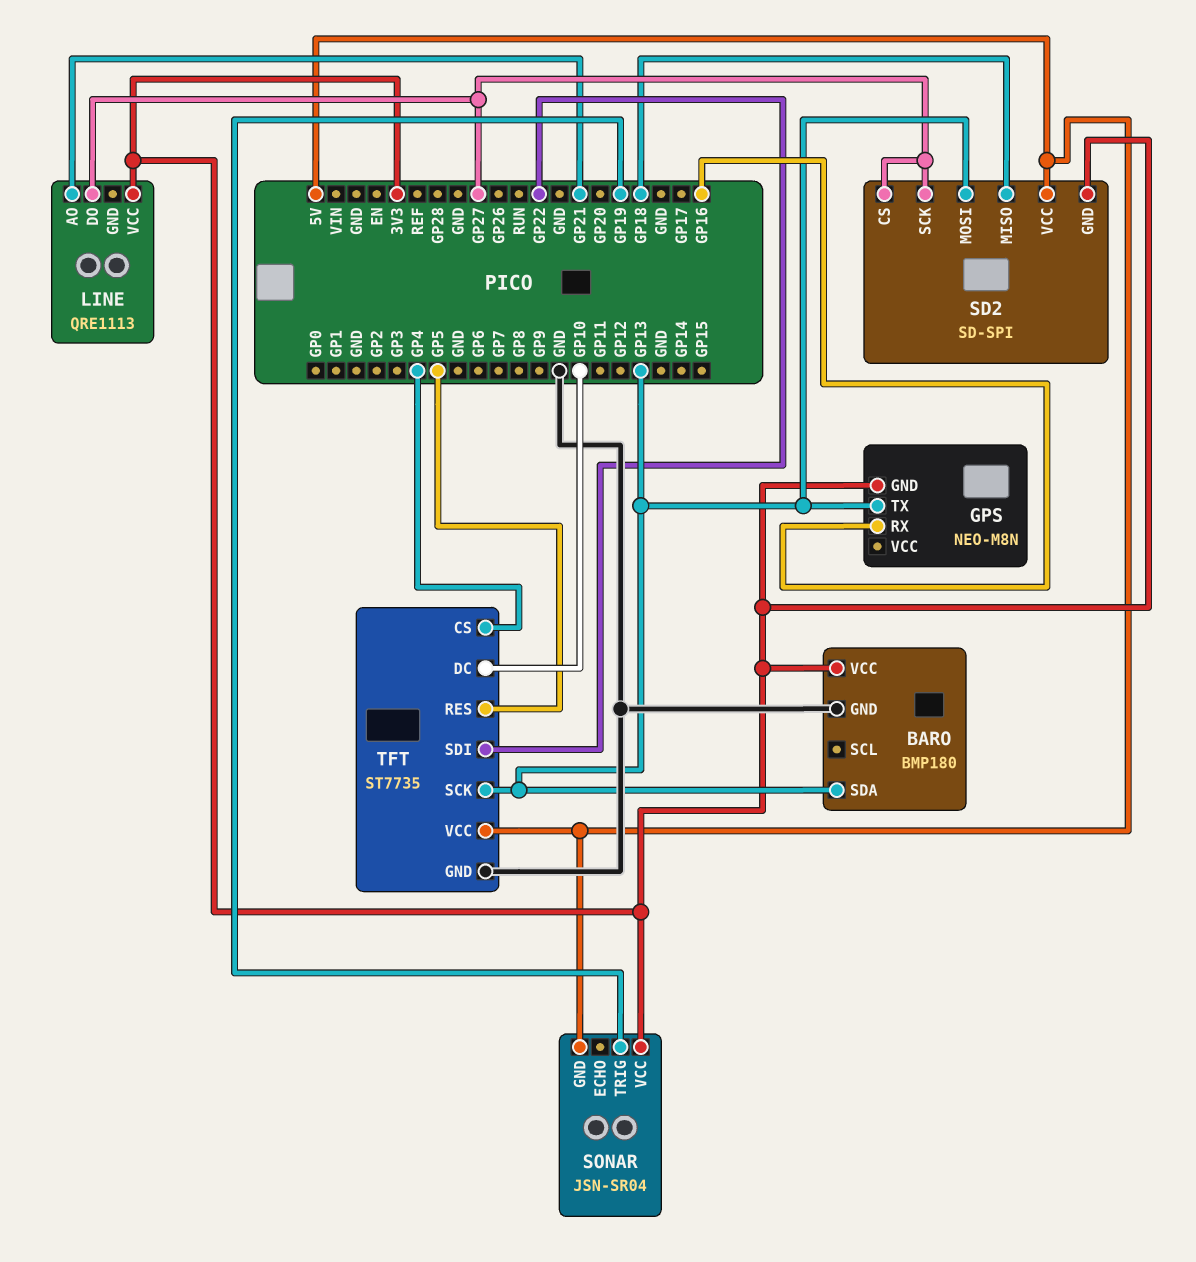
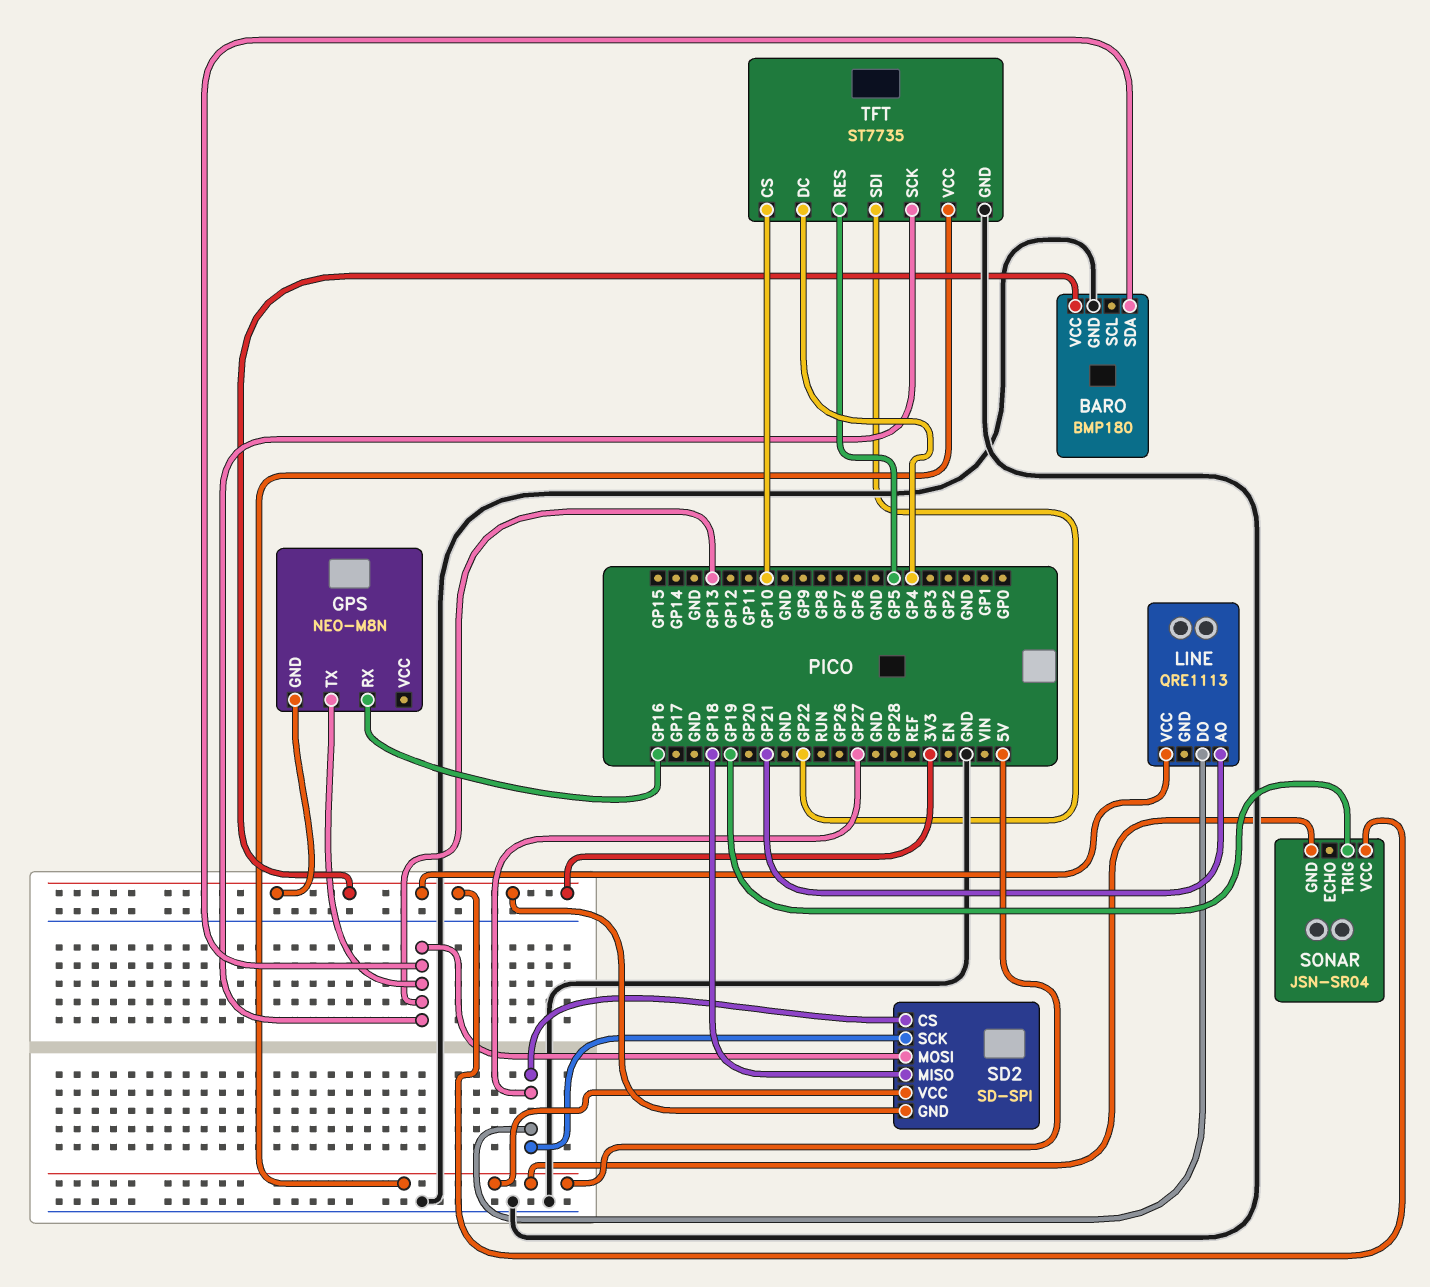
TFT pin CS: GP4 -> GP10
TFT pin DC: GP10 -> GP4

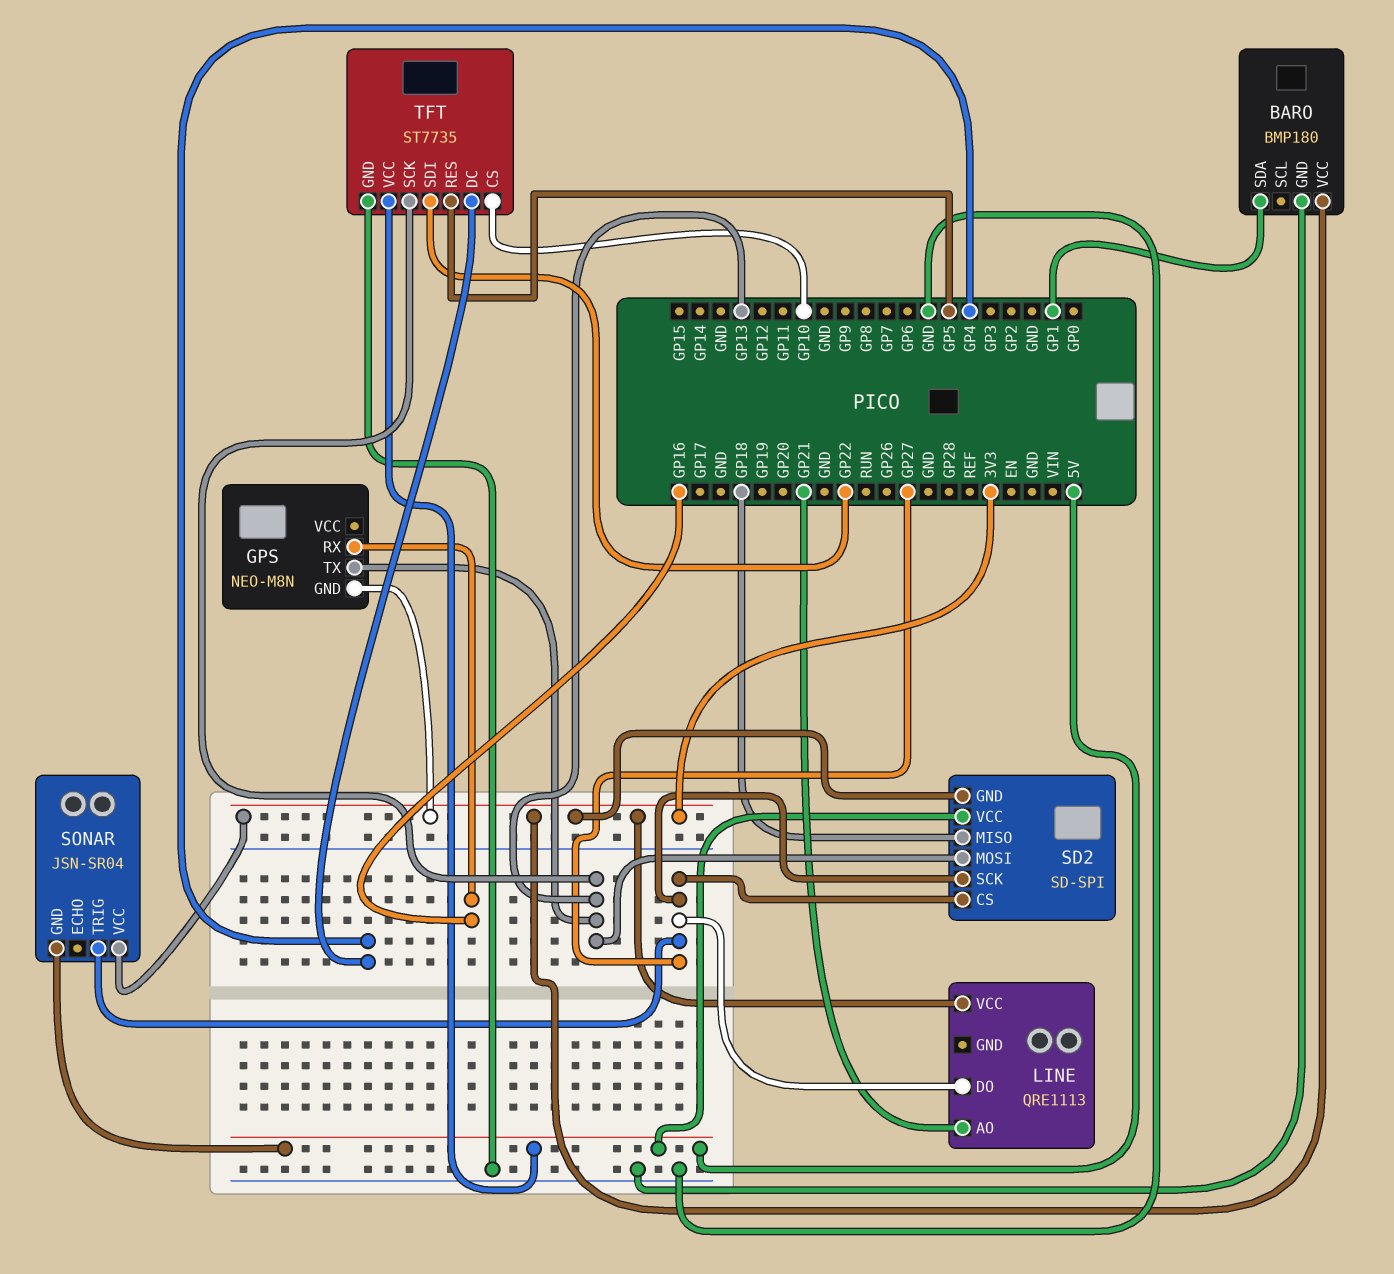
BARO pin SDA: GP13 -> GP1
SONAR pin TRIG: GP19 -> GP27

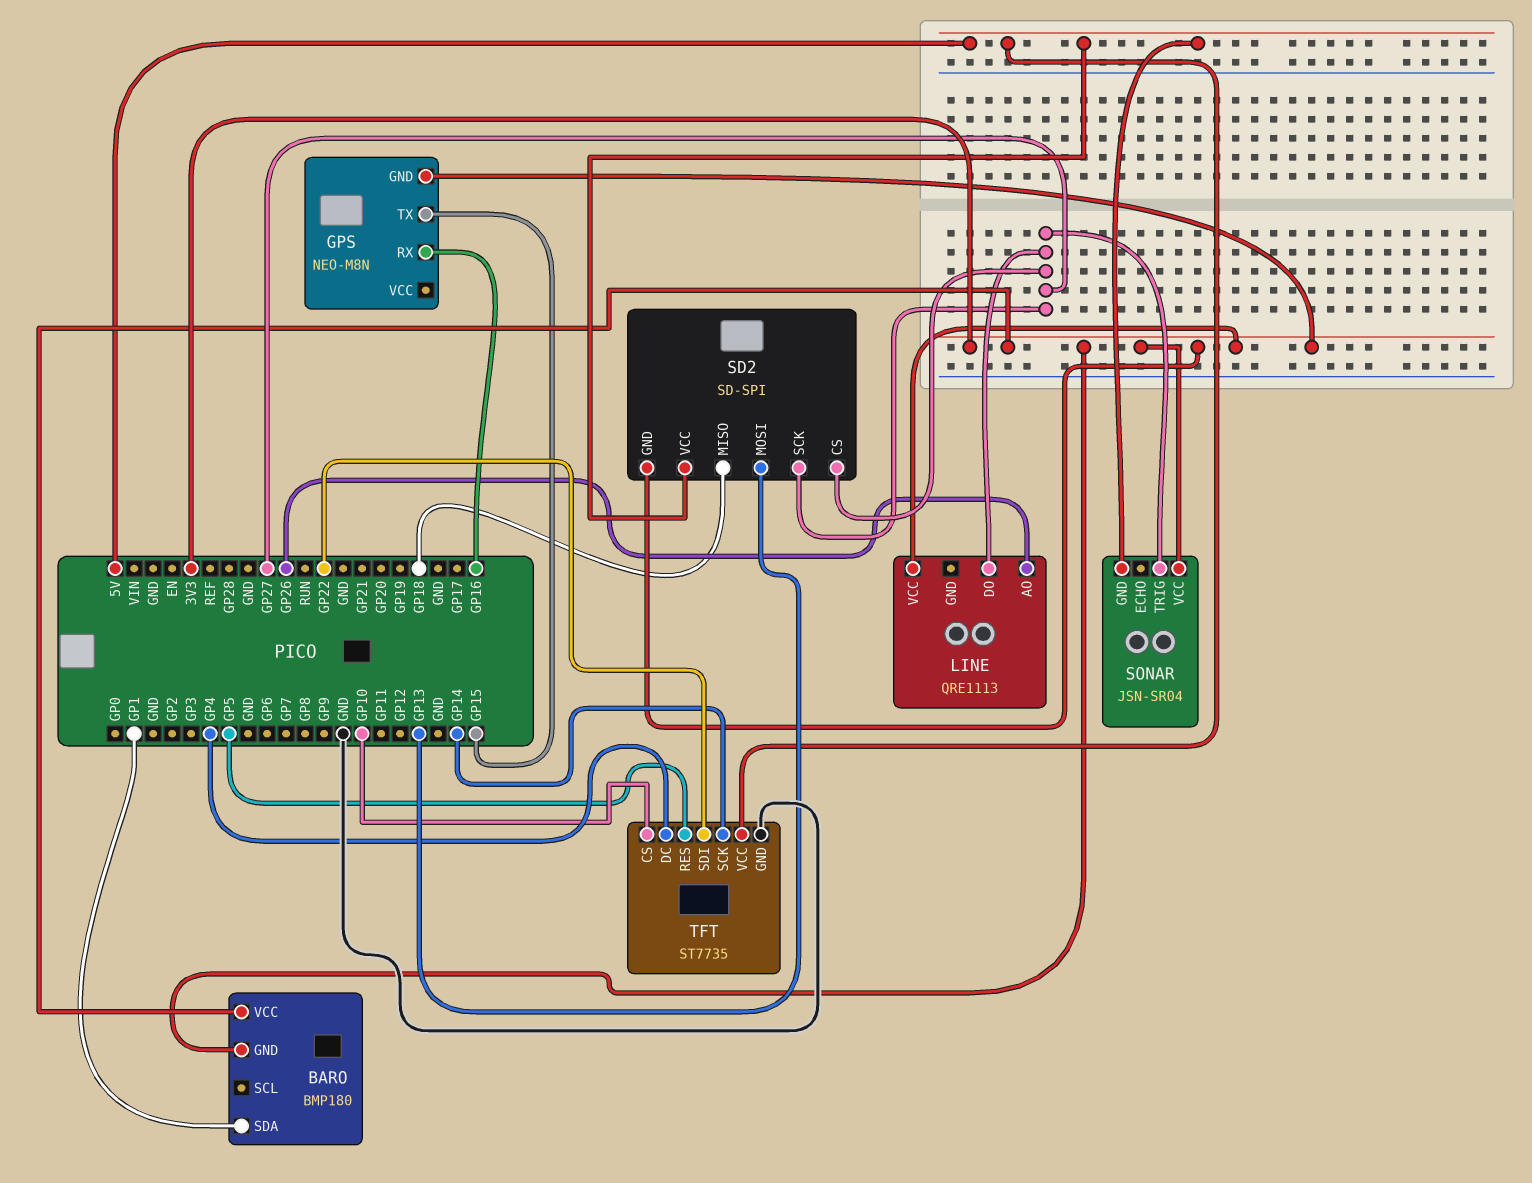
BARO pin GND: GND -> 3V3
GPS pin TX: GP13 -> GP15
LINE pin AO: GP21 -> GP26
TFT pin SCK: GP13 -> GP14

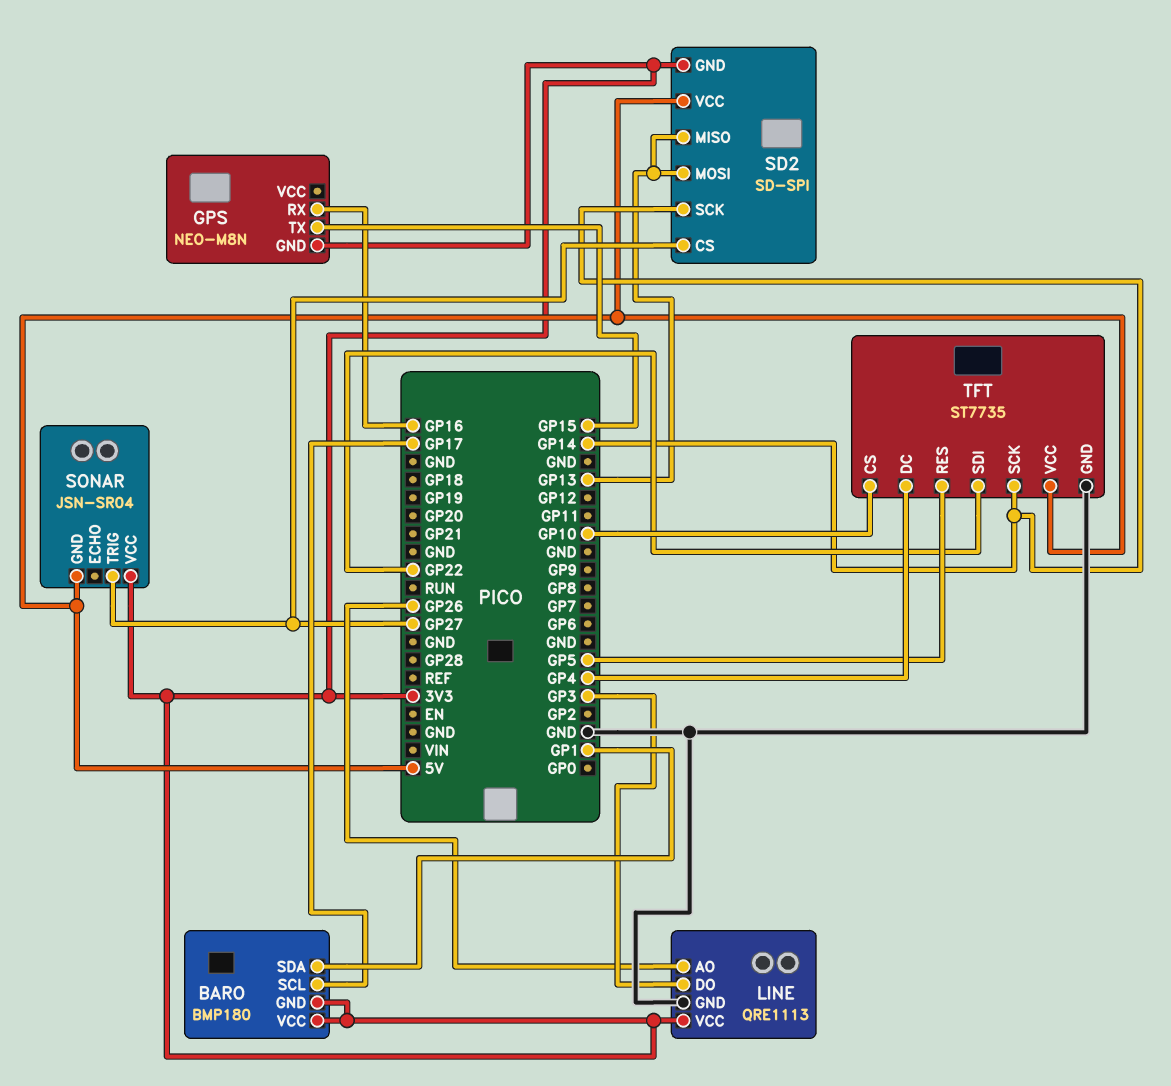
BARO pin SCL: none -> GP17
LINE pin DO: GP27 -> GP3
LINE pin GND: none -> GND
SD2 pin MISO: GP18 -> GP13
SD2 pin SCK: GP27 -> GP14

